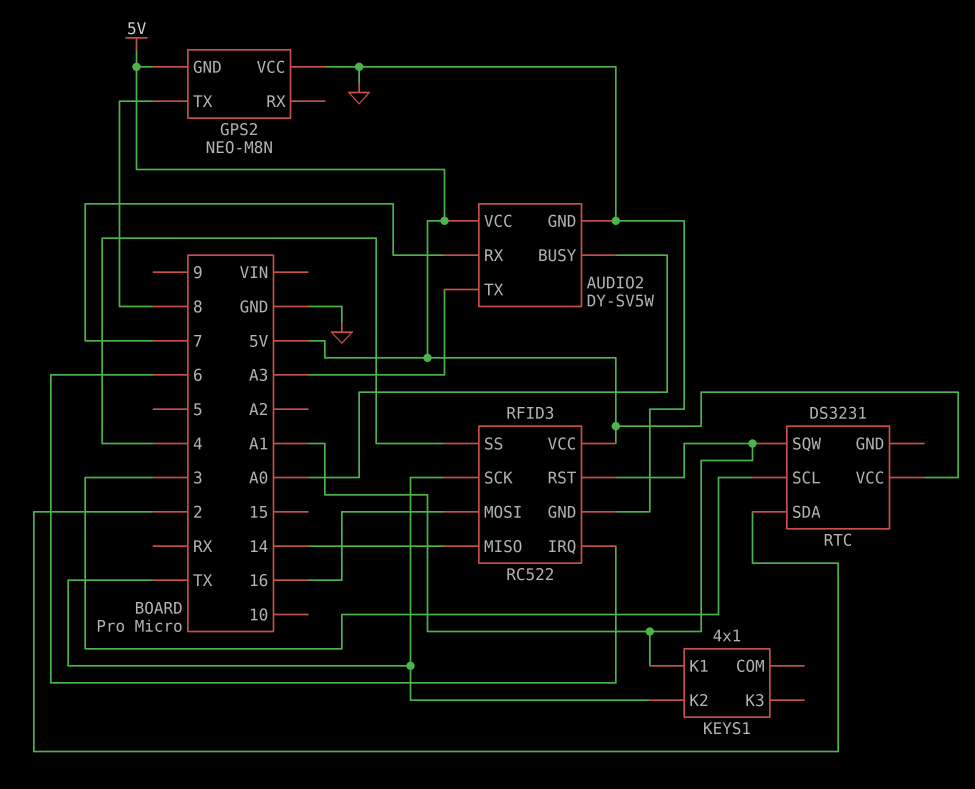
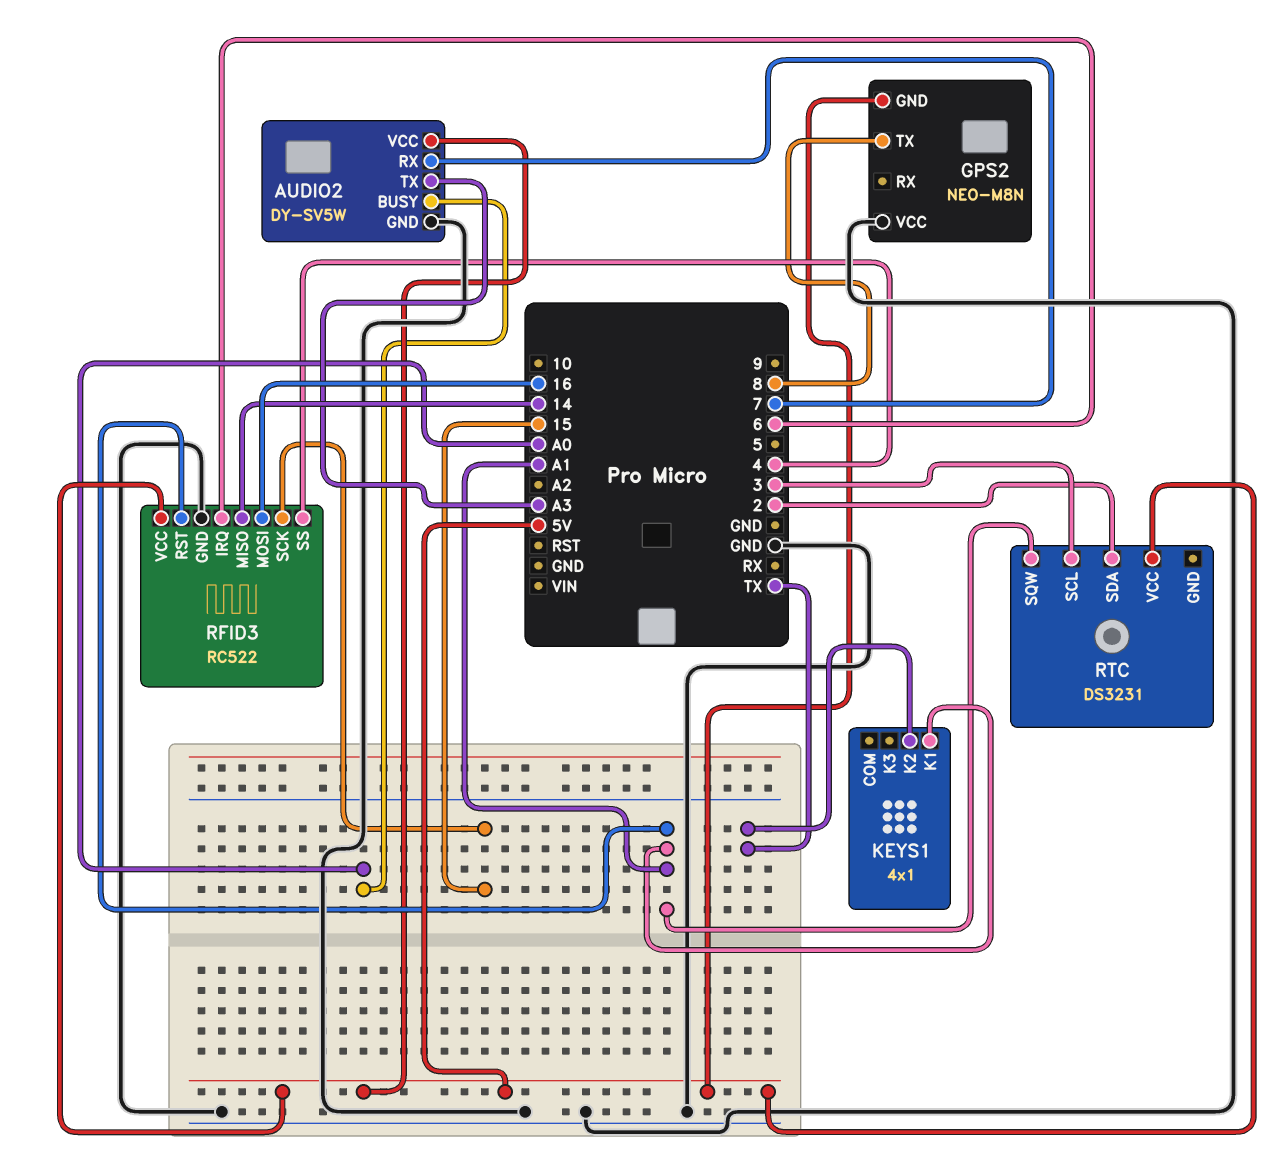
RFID3 pin SCK: TX -> 15

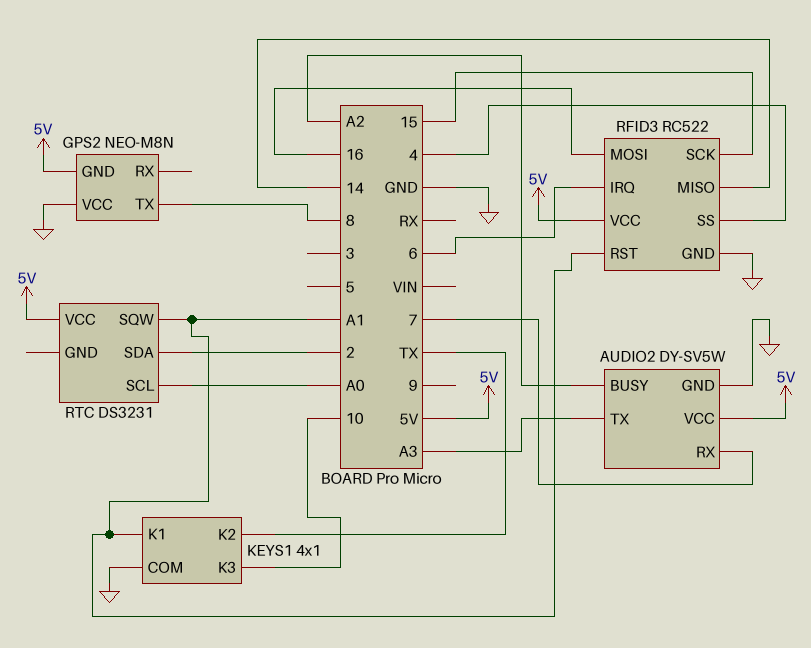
AUDIO2 pin BUSY: A0 -> A2
KEYS1 pin COM: none -> GND
KEYS1 pin K3: none -> 10
RTC pin SCL: 3 -> A0

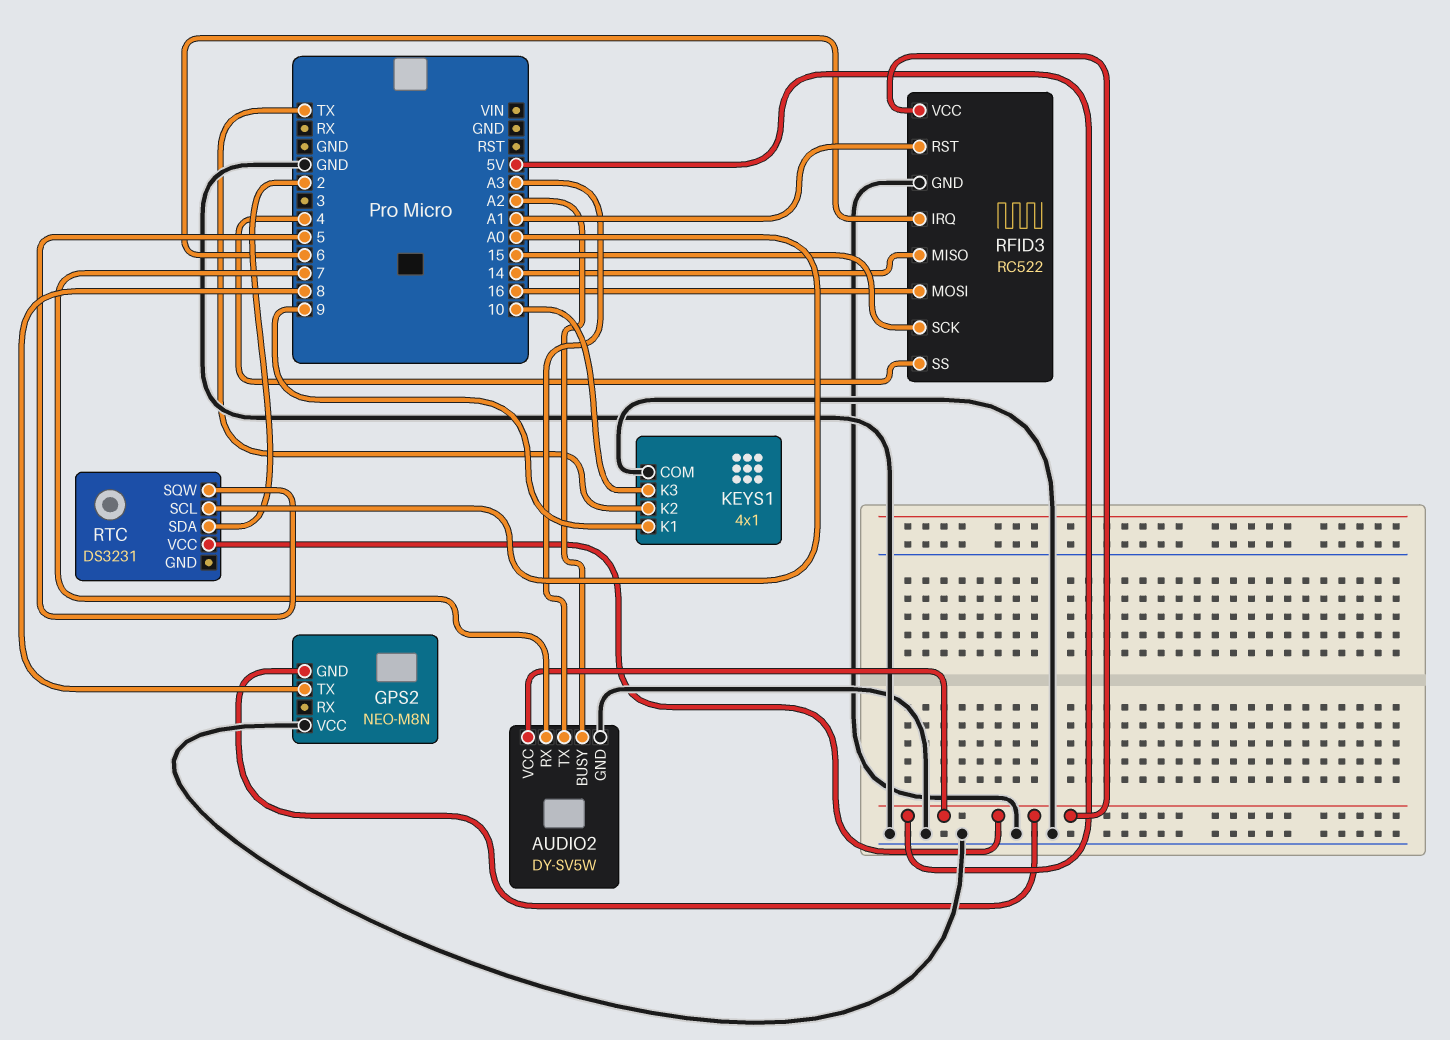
KEYS1 pin K1: A1 -> 9
RTC pin SQW: A1 -> 5

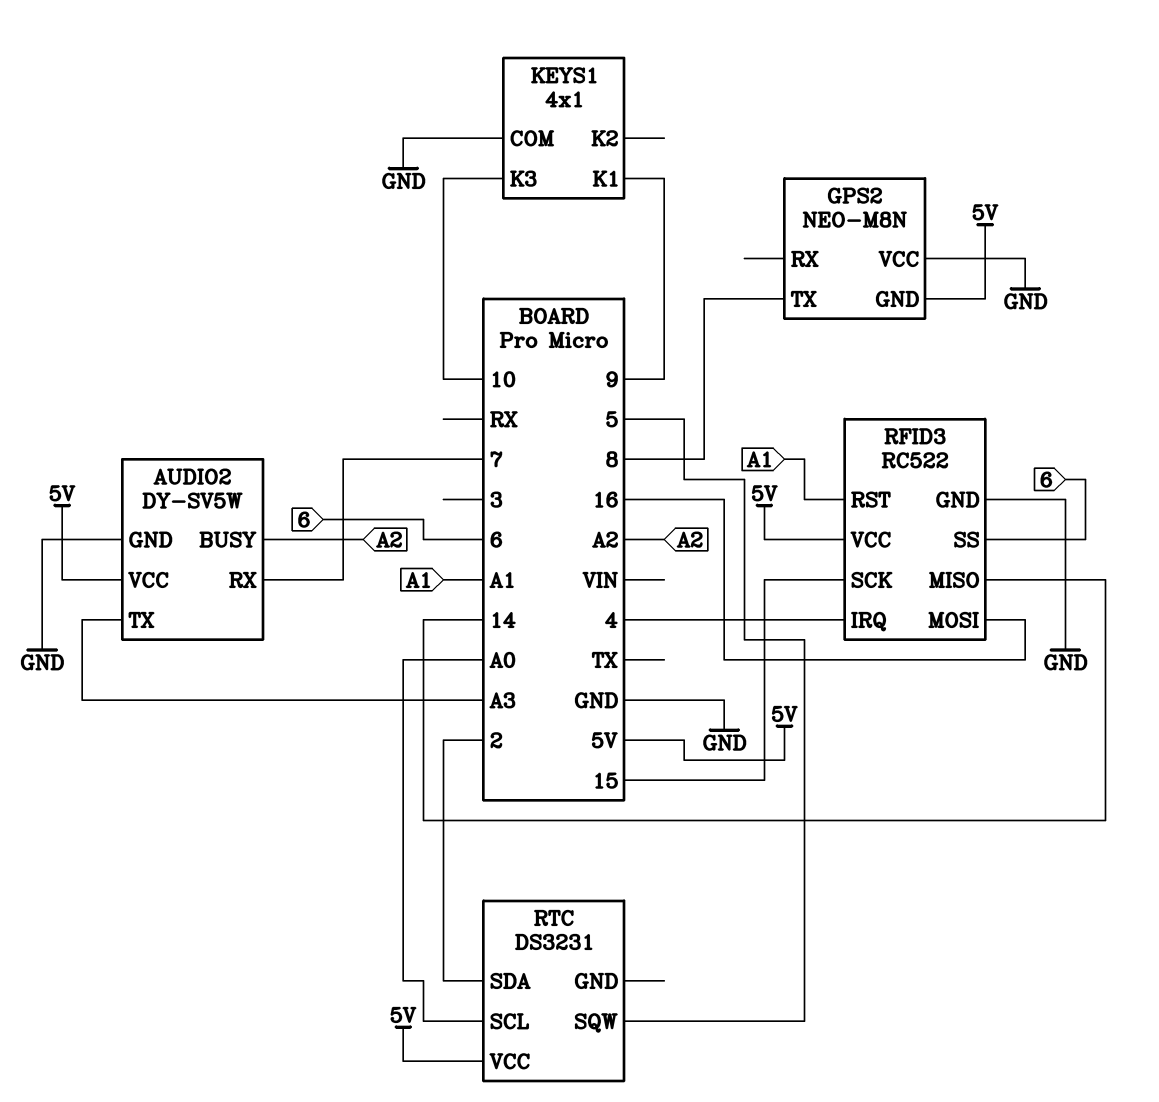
KEYS1 pin K2: TX -> none
RFID3 pin IRQ: 6 -> 4
RFID3 pin SS: 4 -> 6

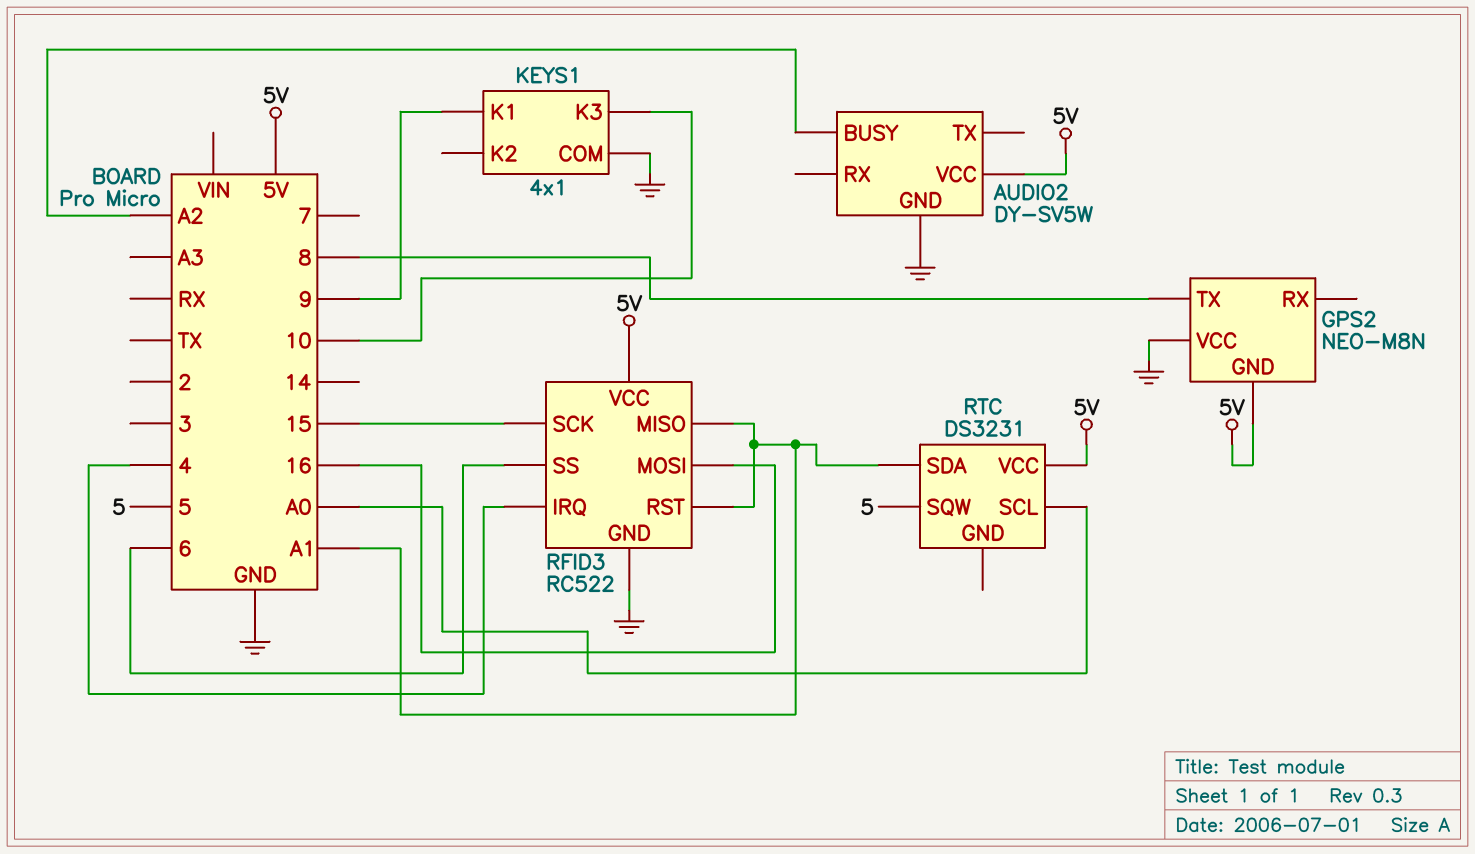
AUDIO2 pin RX: 7 -> none
AUDIO2 pin TX: A3 -> none
RFID3 pin MISO: 14 -> A1
RTC pin SDA: 2 -> A1

